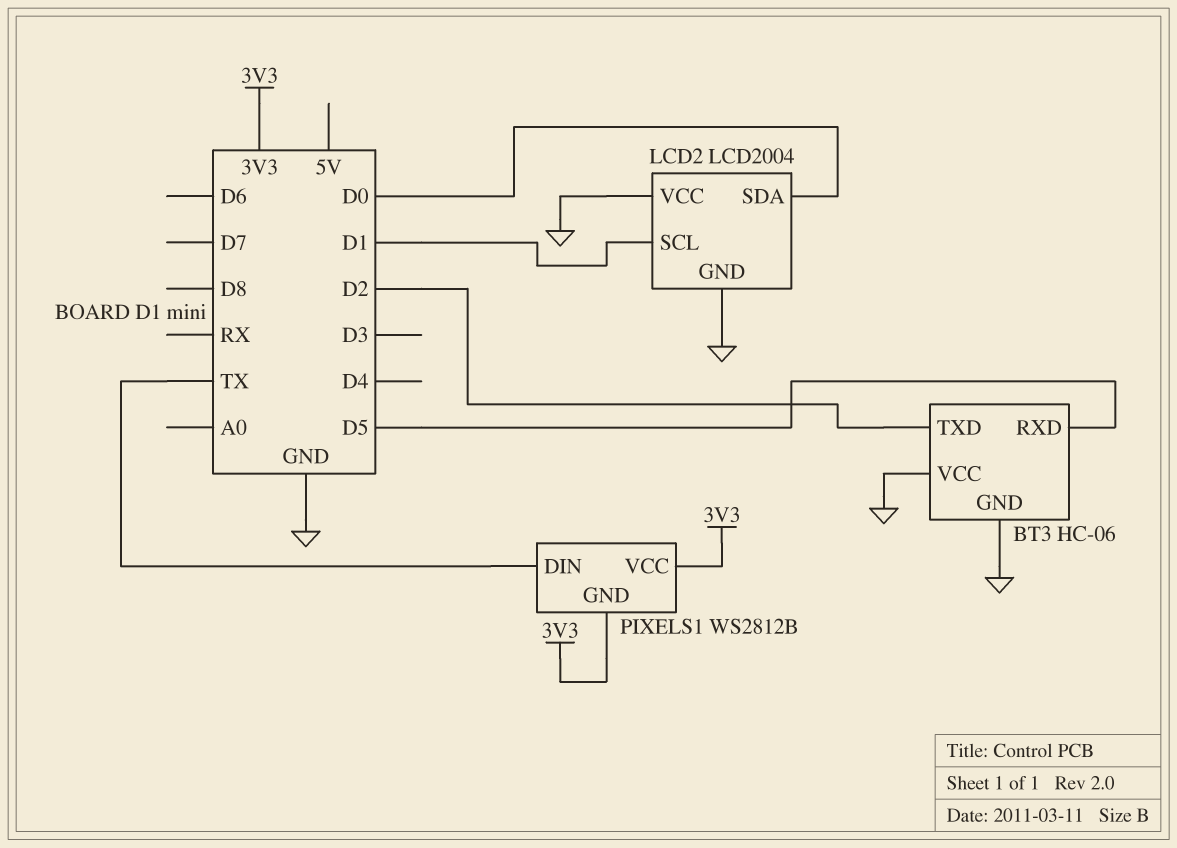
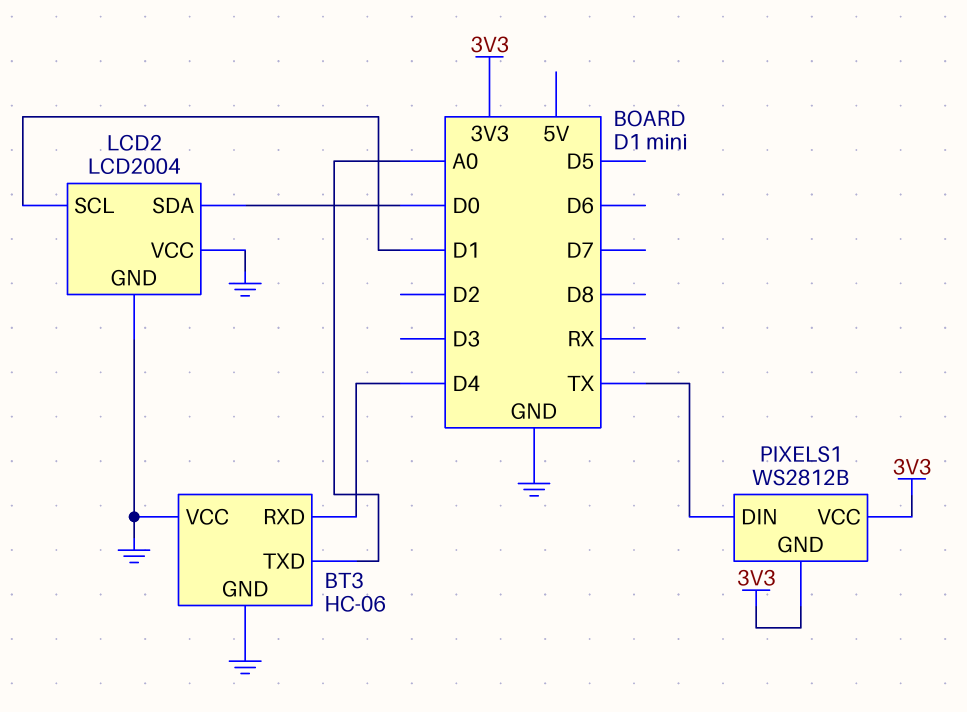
BT3 pin RXD: D5 -> D4
BT3 pin TXD: D2 -> A0

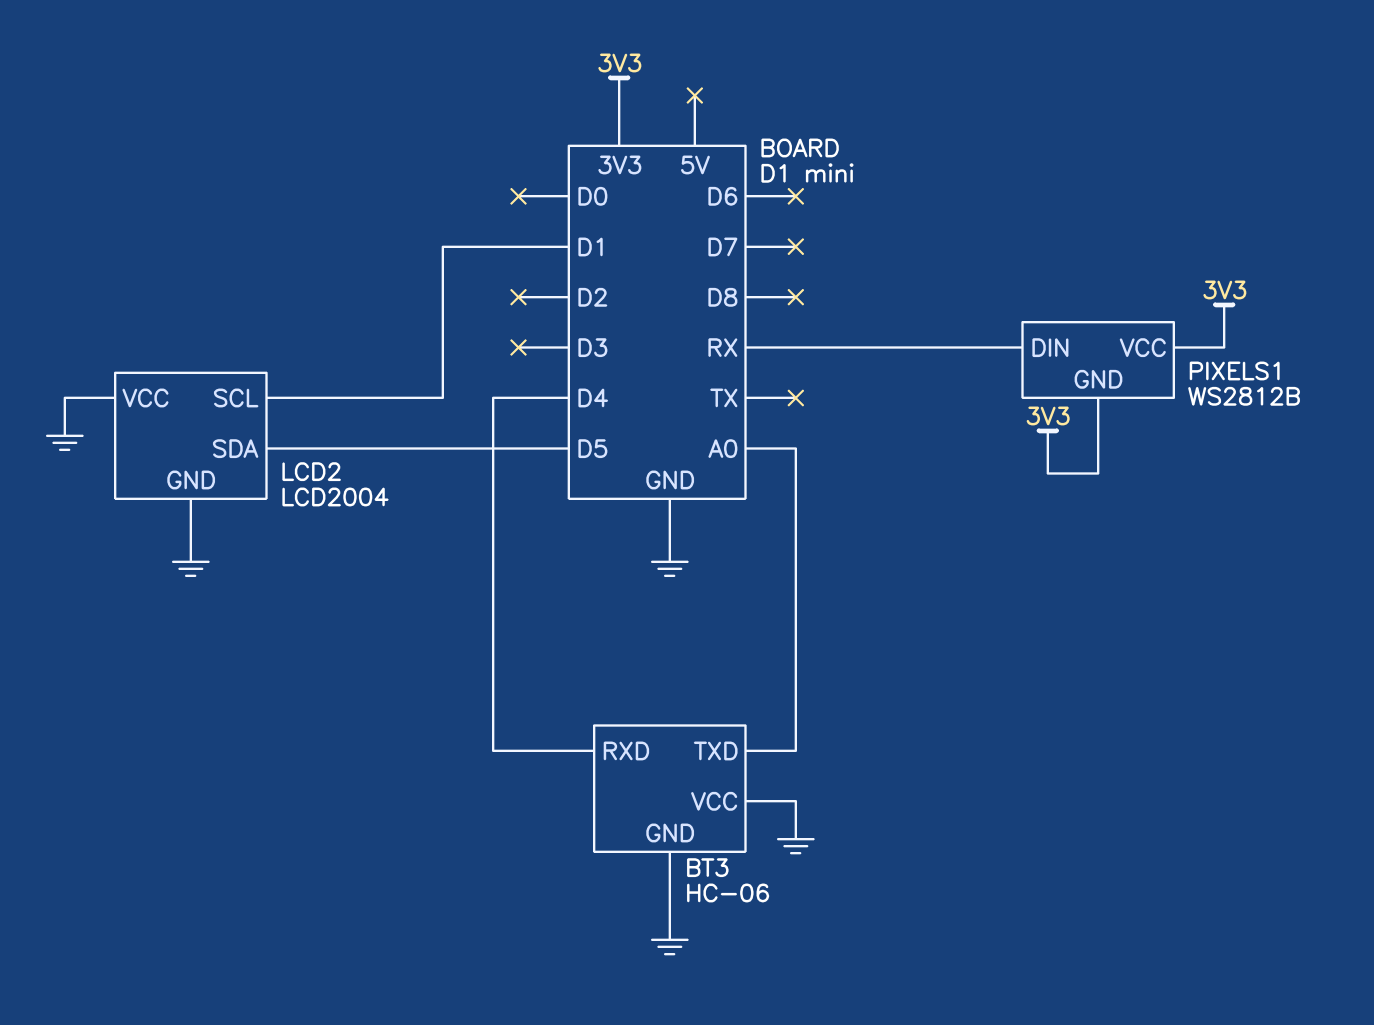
LCD2 pin SDA: D0 -> D5
PIXELS1 pin DIN: TX -> RX

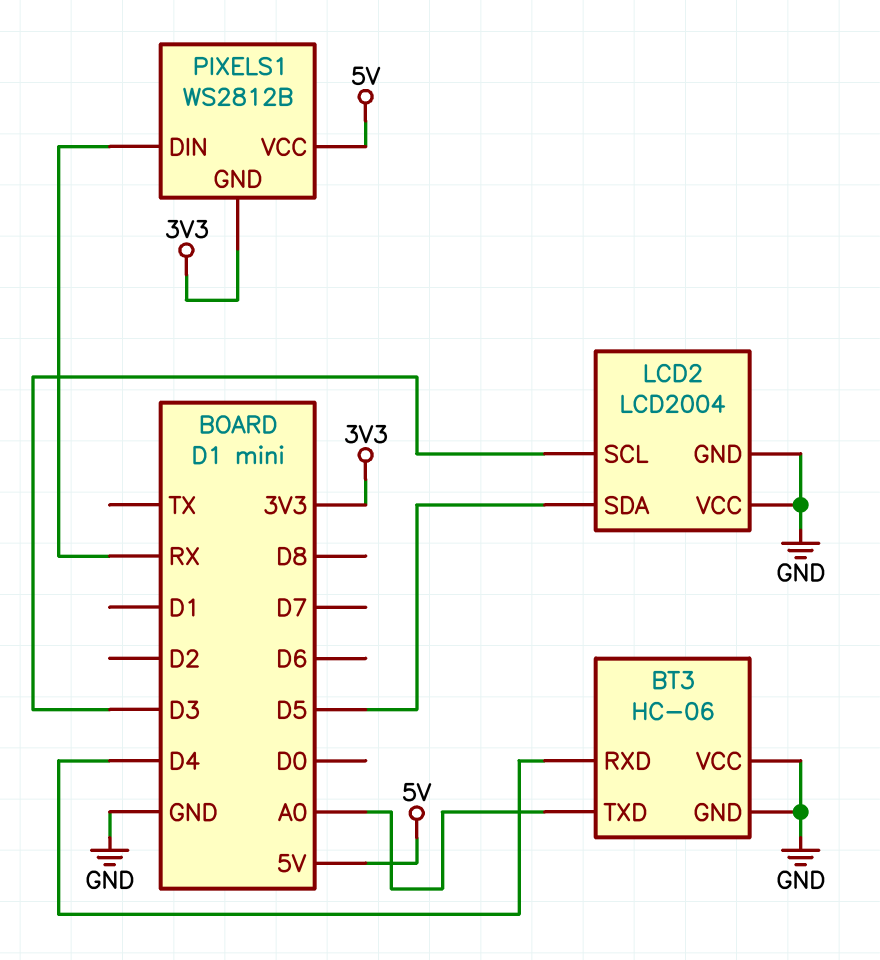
LCD2 pin SCL: D1 -> D3
PIXELS1 pin VCC: 3V3 -> 5V

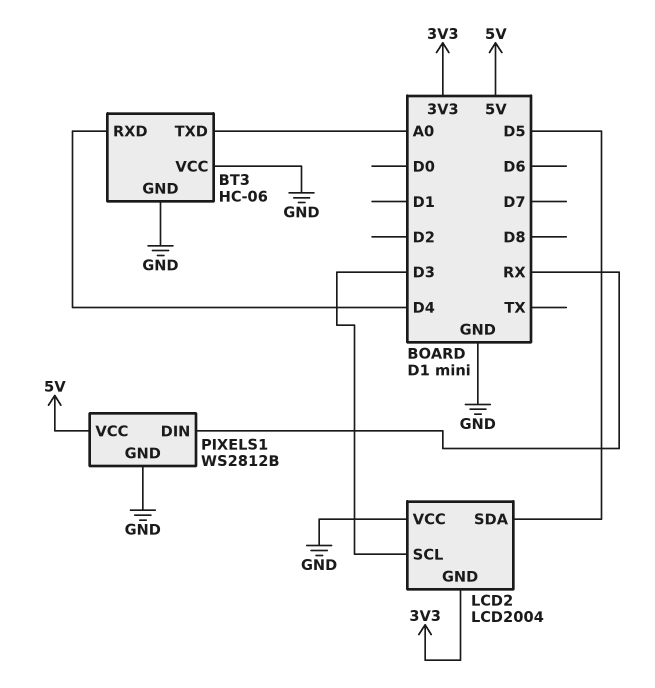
LCD2 pin GND: GND -> 3V3
PIXELS1 pin GND: 3V3 -> GND

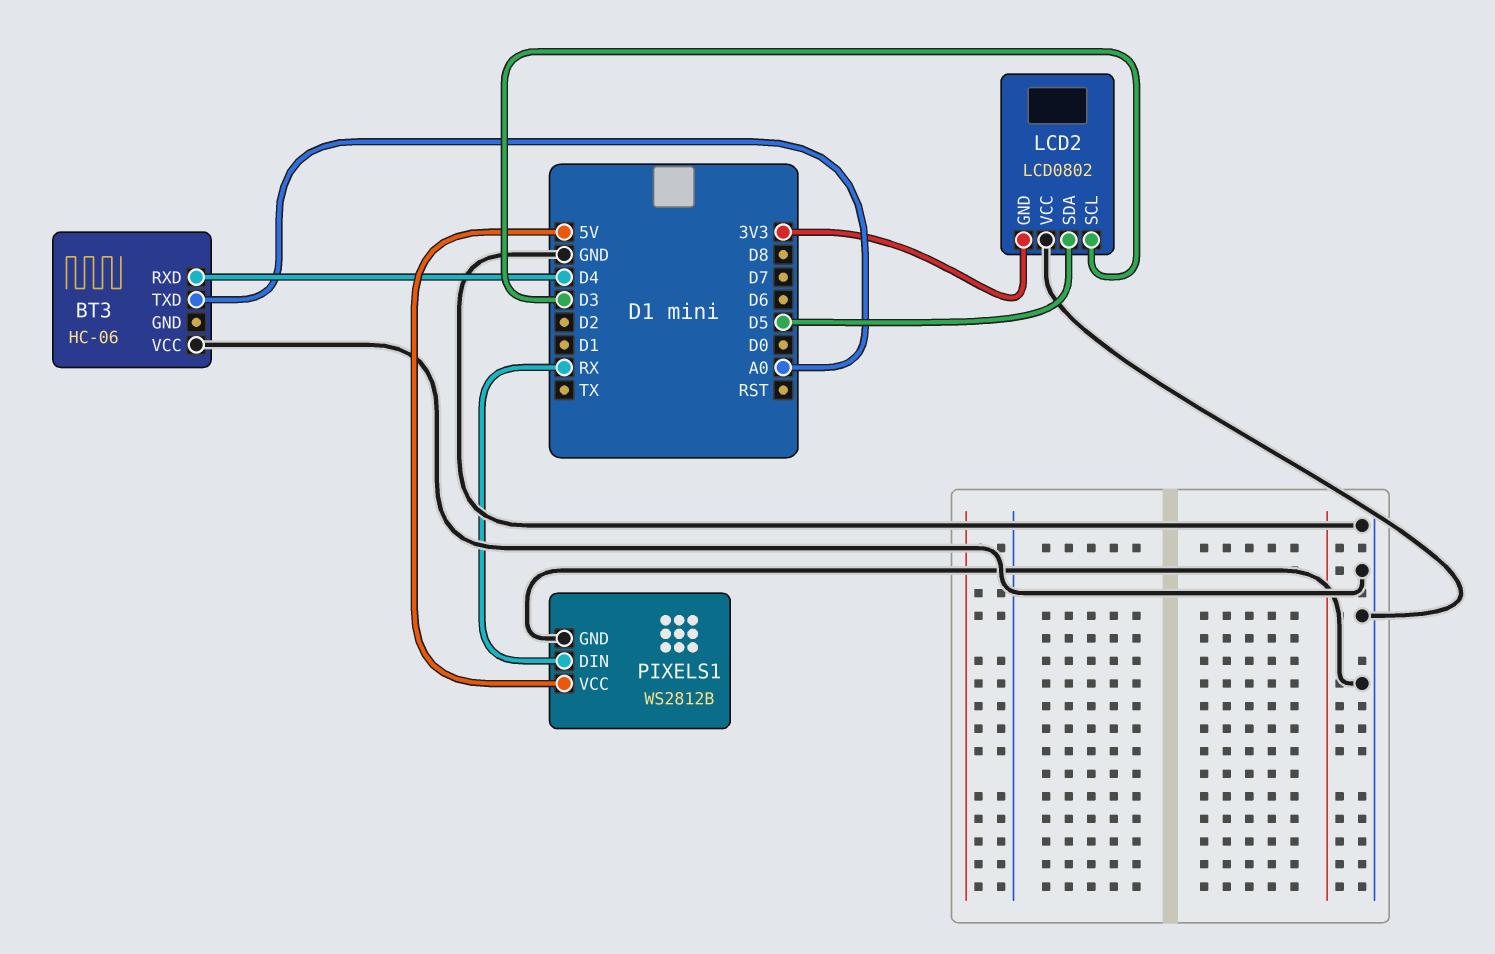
BT3 pin GND: GND -> none
LCD2: LCD2004 -> LCD0802

